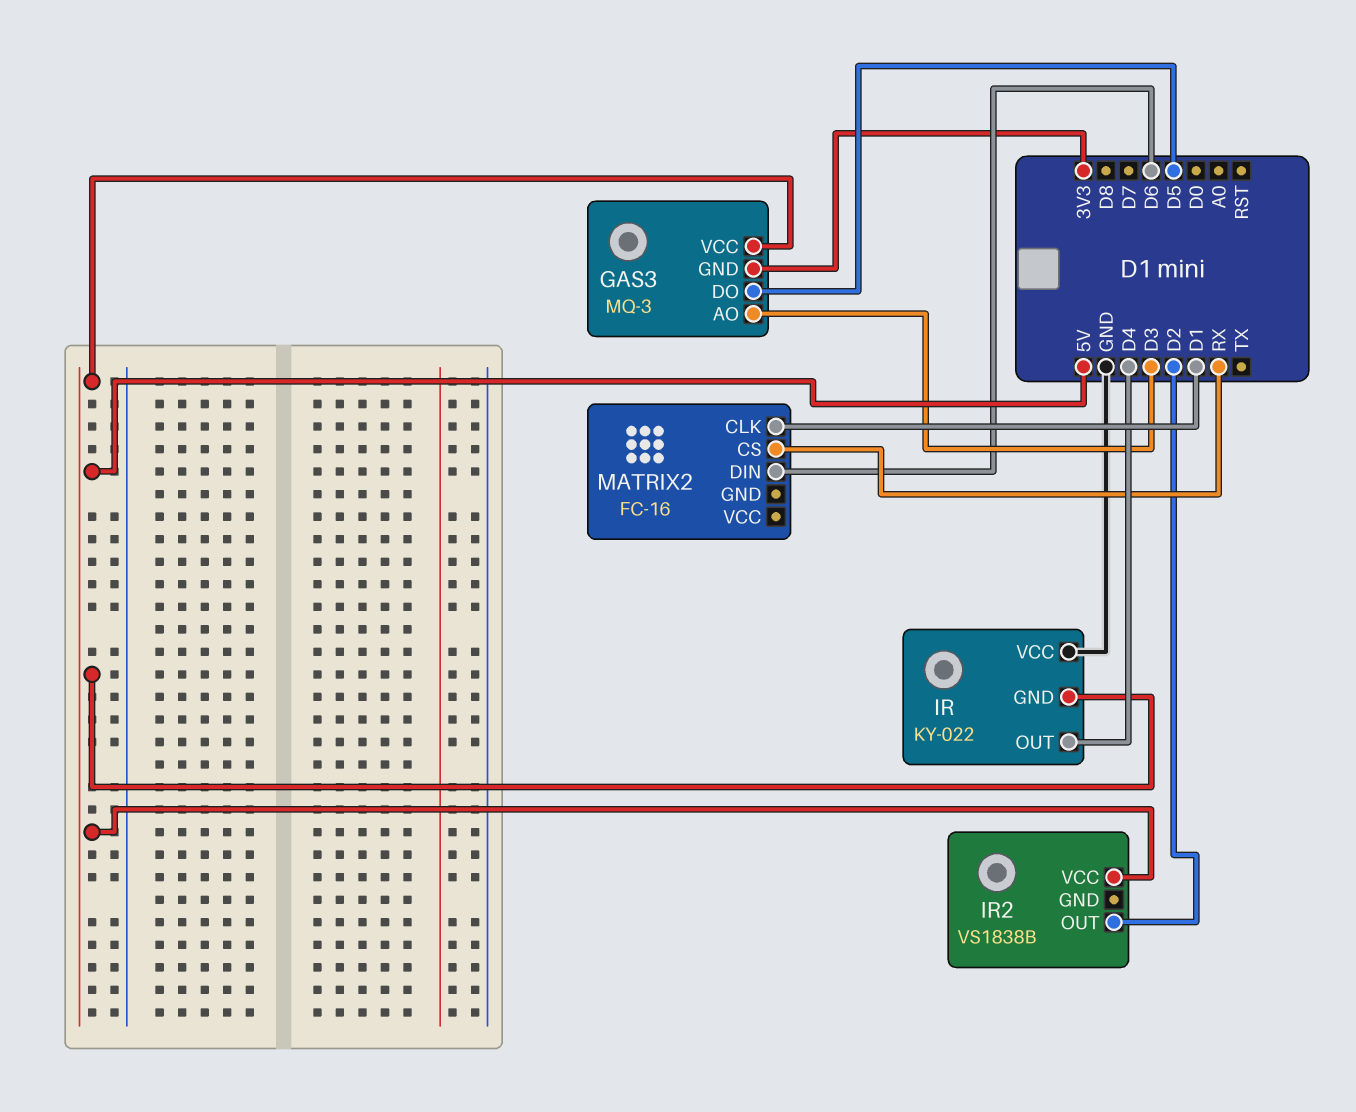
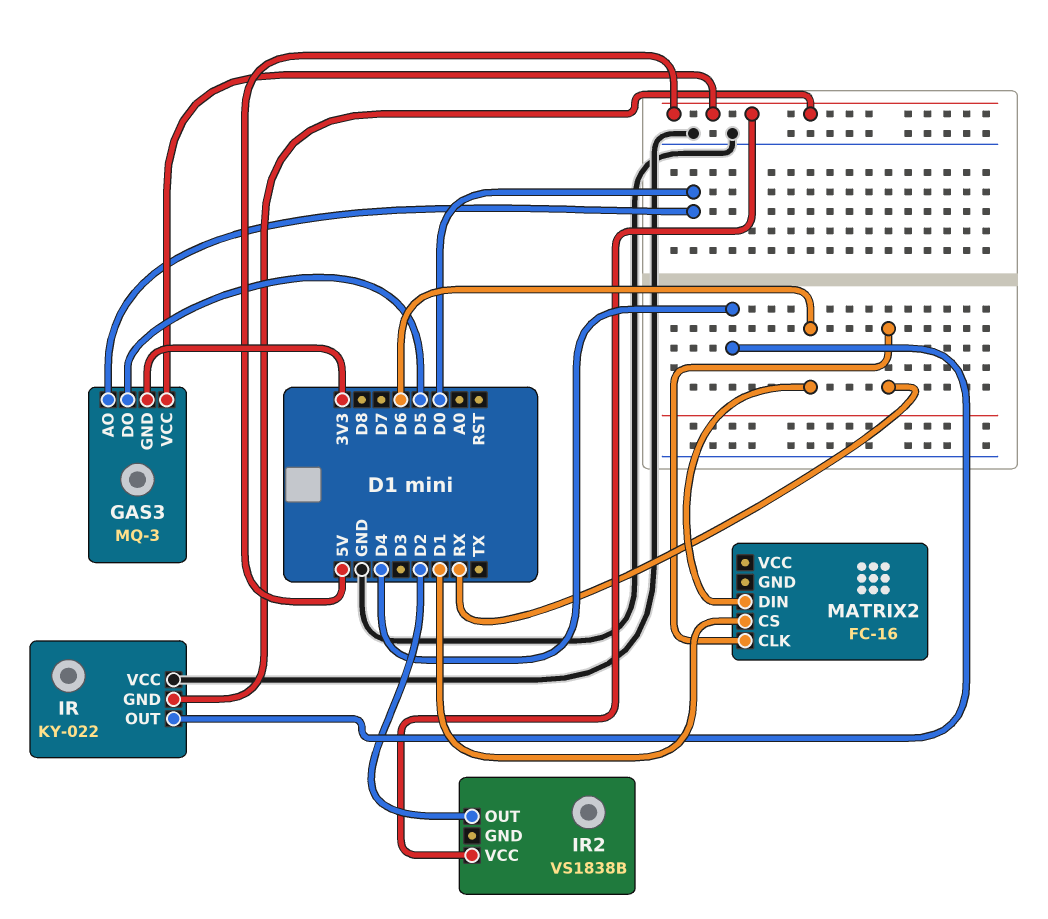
GAS3 pin AO: D3 -> D0
MATRIX2 pin CLK: D1 -> RX
MATRIX2 pin CS: RX -> D1

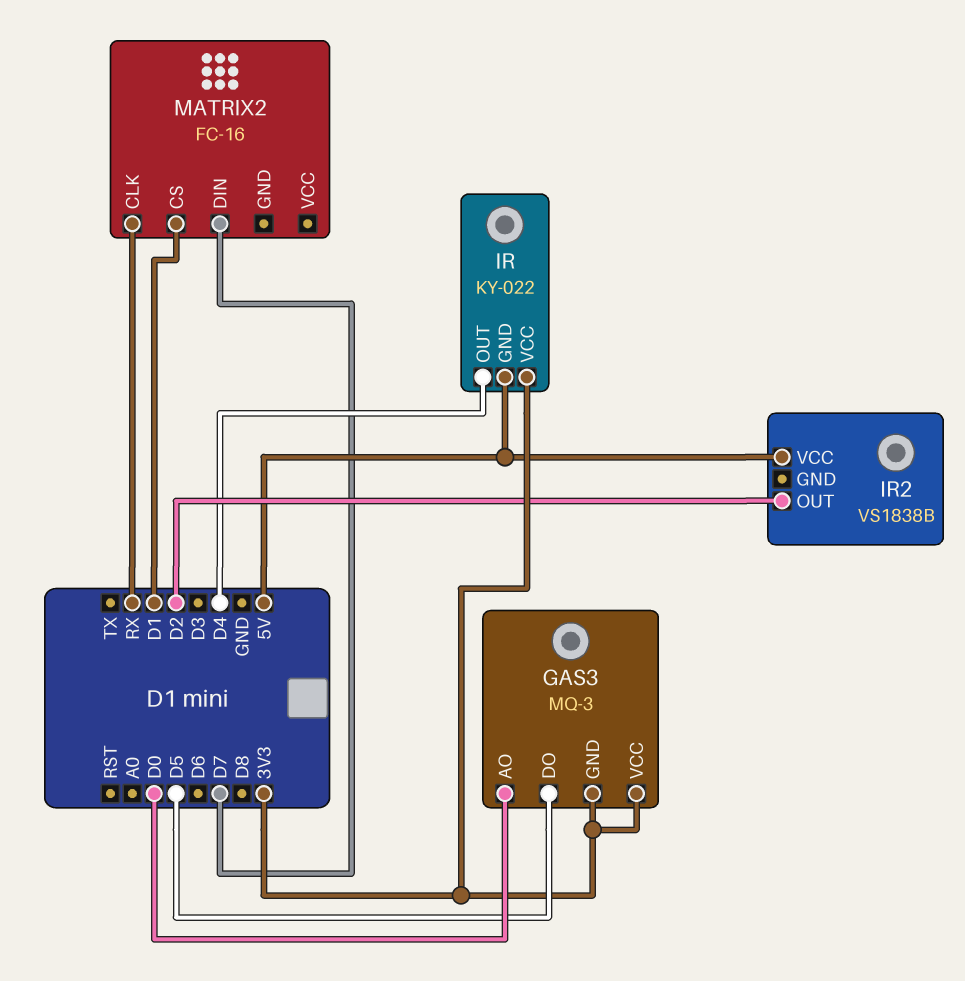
GAS3 pin VCC: 5V -> 3V3
IR pin VCC: GND -> 3V3
MATRIX2 pin DIN: D6 -> D7

